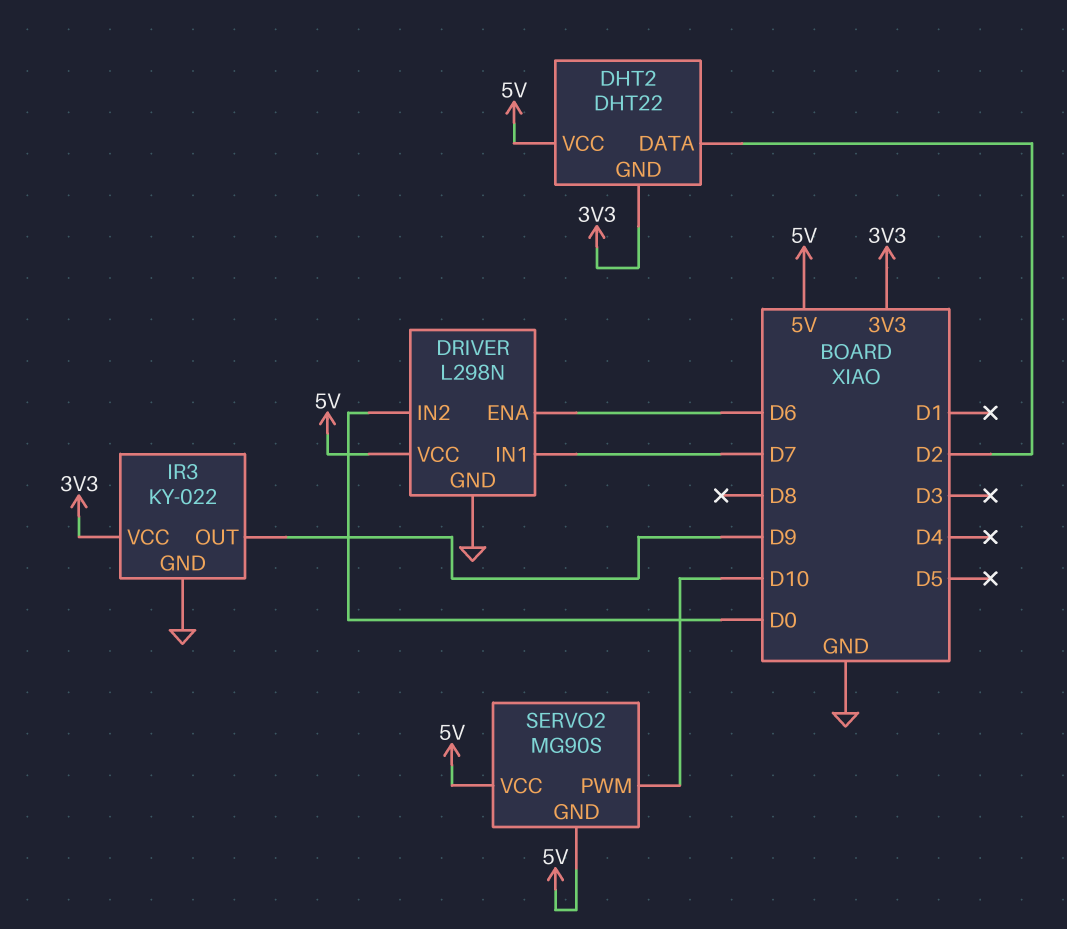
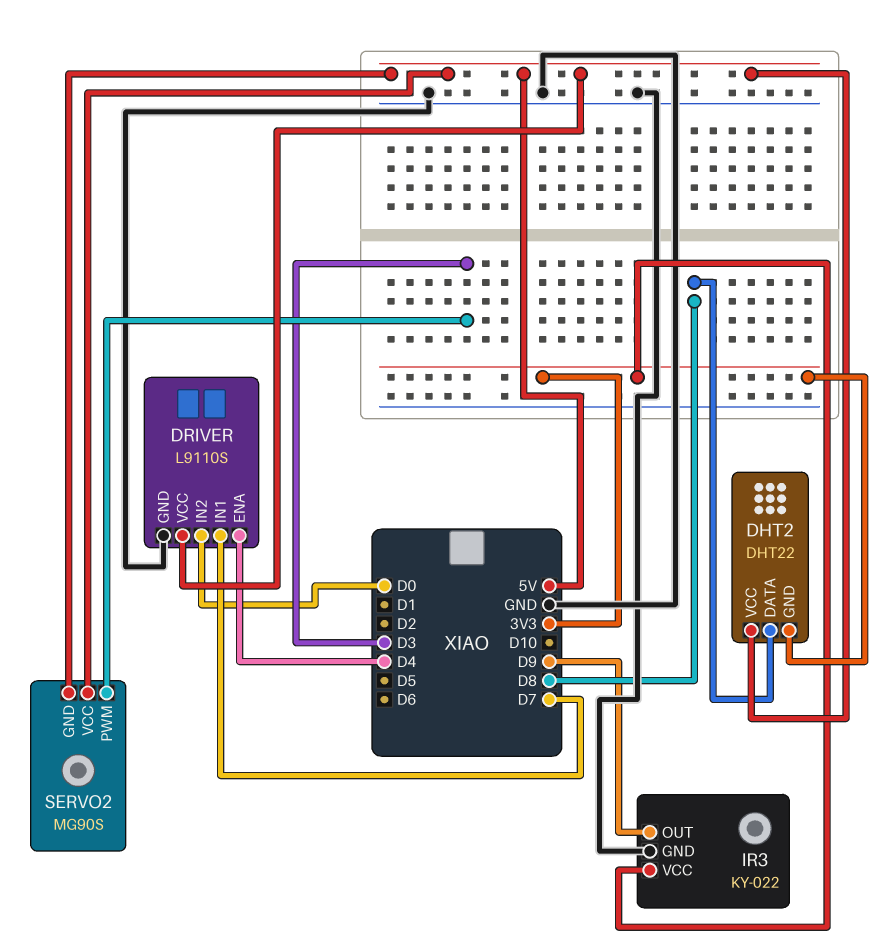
DHT2 pin DATA: D2 -> D8
DRIVER: L298N -> L9110S
DRIVER pin ENA: D6 -> D4
SERVO2 pin PWM: D10 -> D3

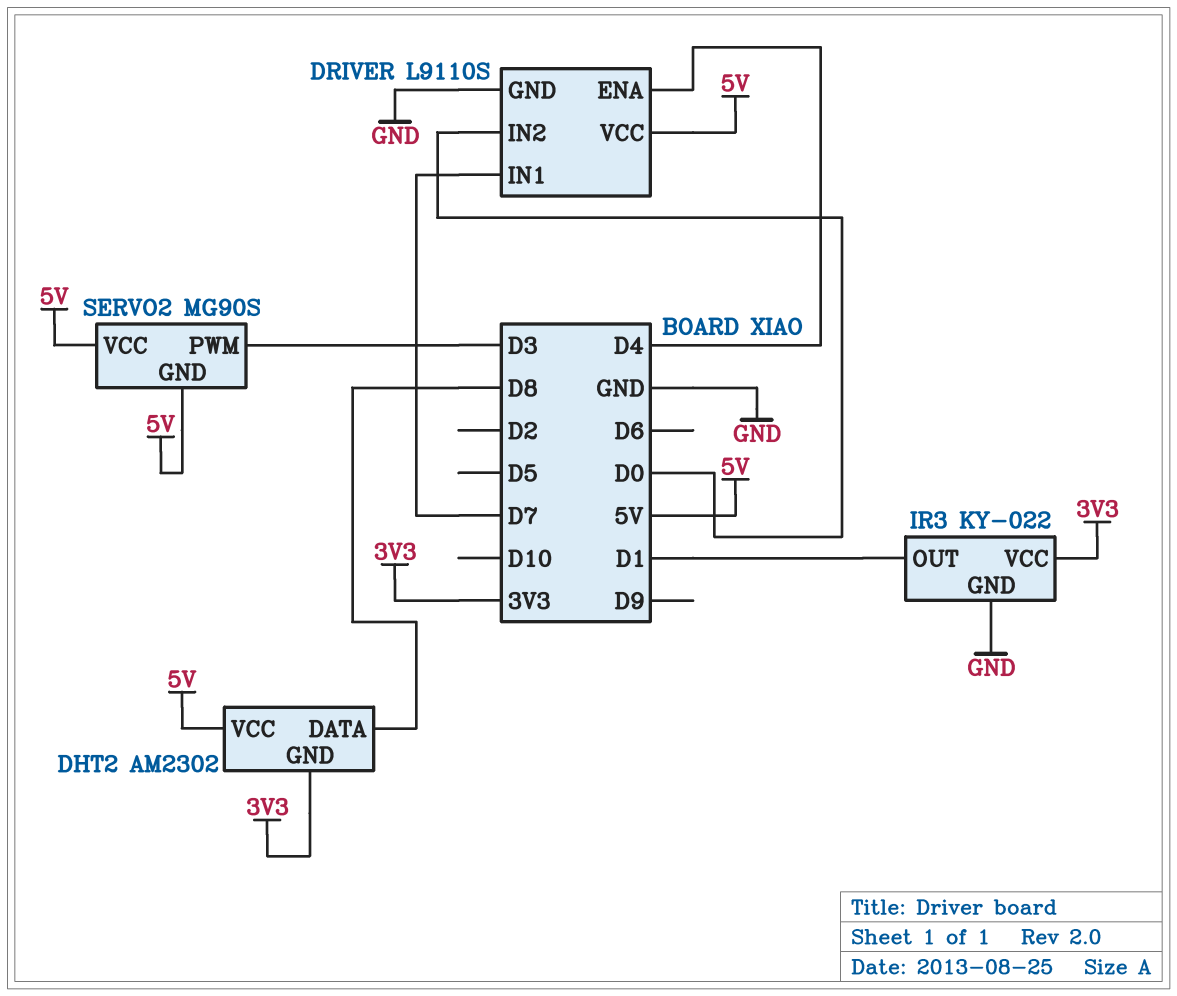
DHT2: DHT22 -> AM2302
IR3 pin OUT: D9 -> D1

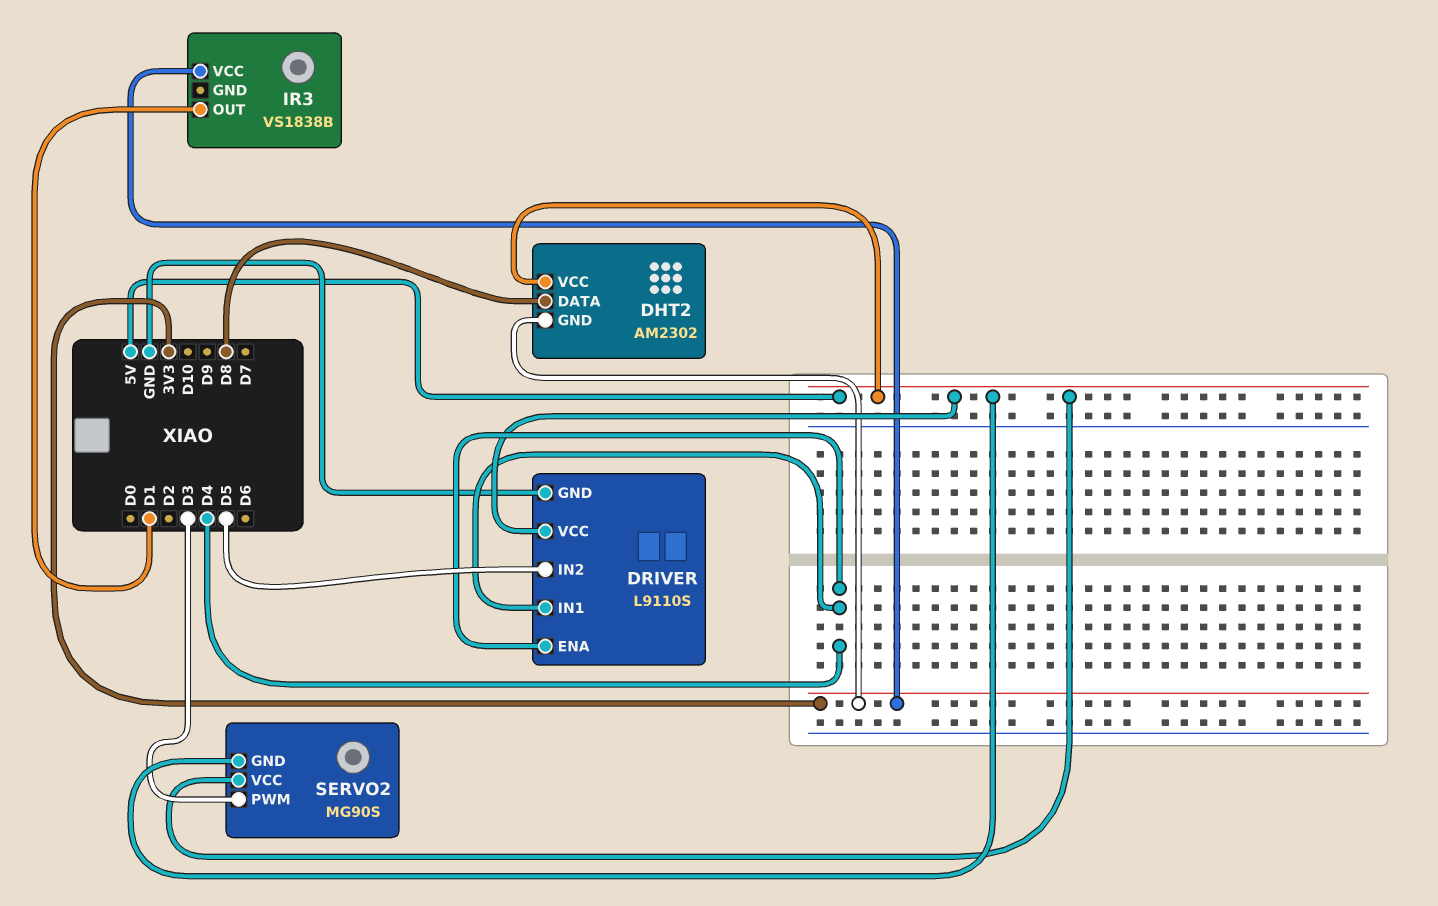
DRIVER pin IN1: D7 -> D4
DRIVER pin IN2: D0 -> D5
IR3: KY-022 -> VS1838B
IR3 pin GND: GND -> none

